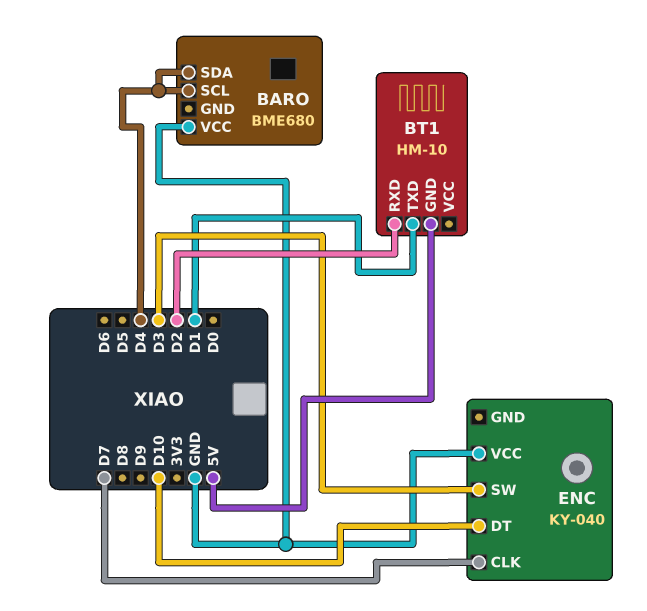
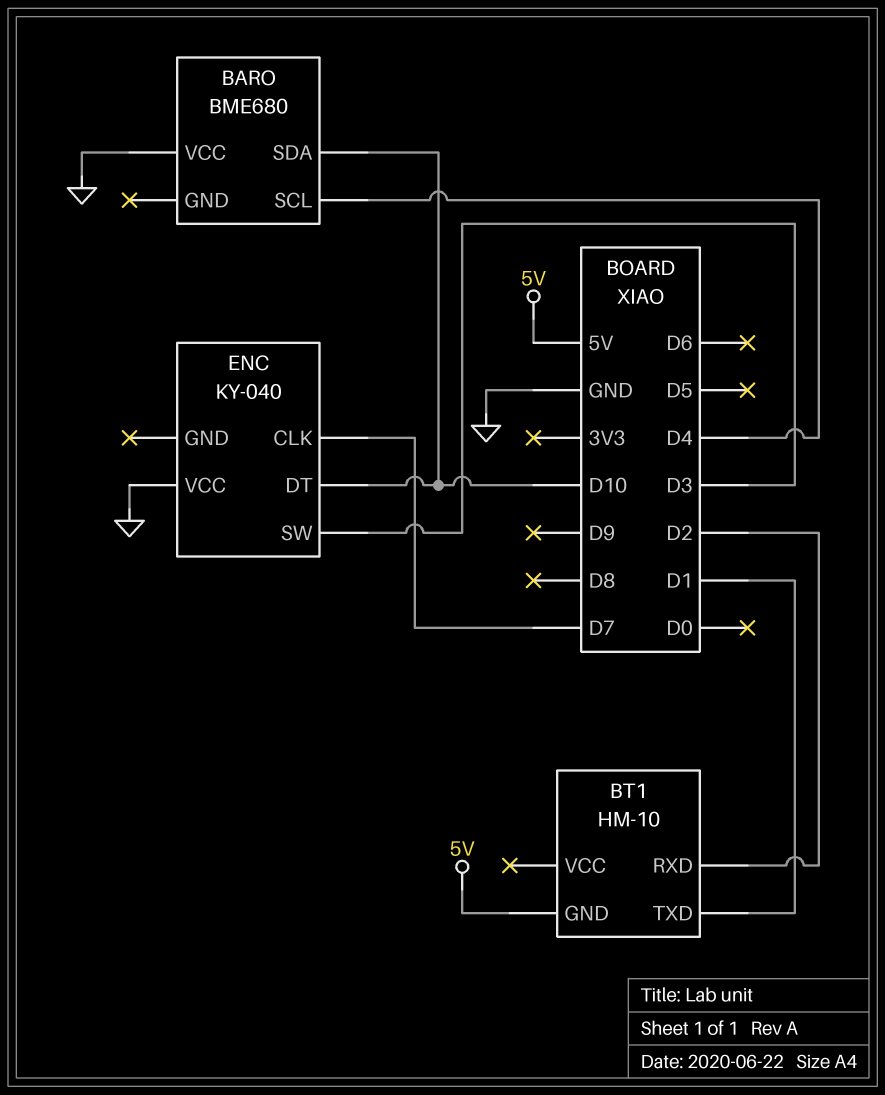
BARO pin SDA: D4 -> D10

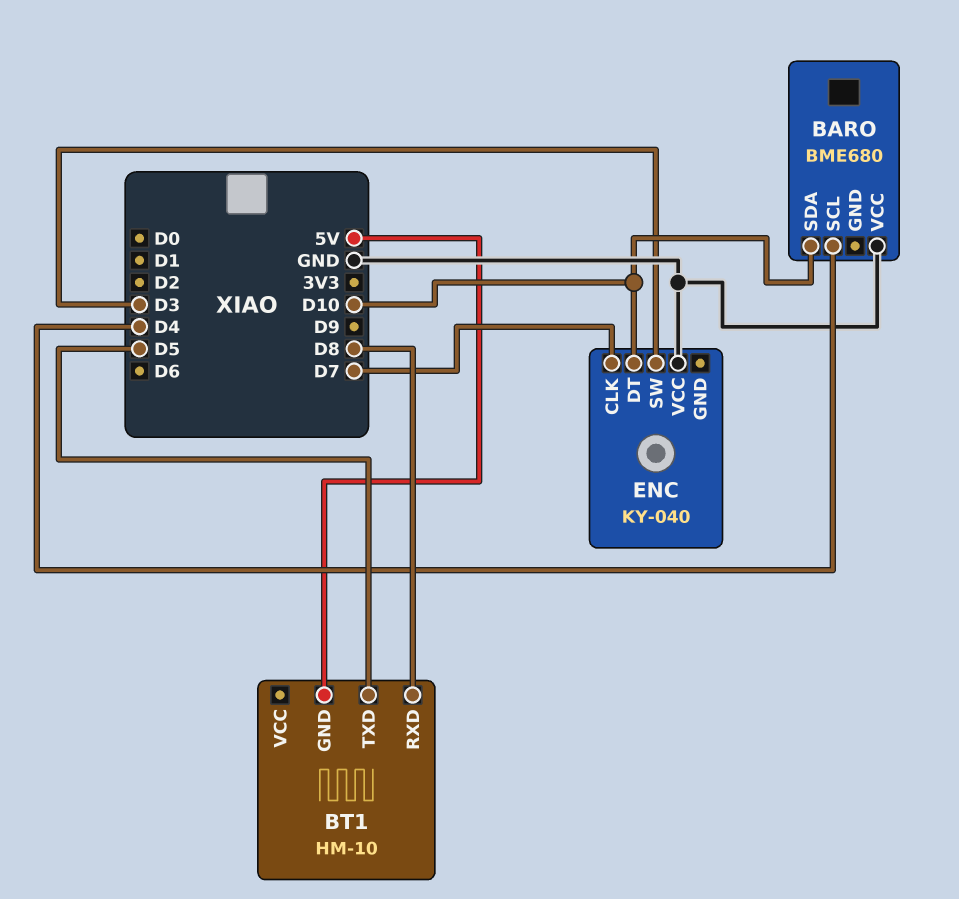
BT1 pin RXD: D2 -> D8
BT1 pin TXD: D1 -> D5

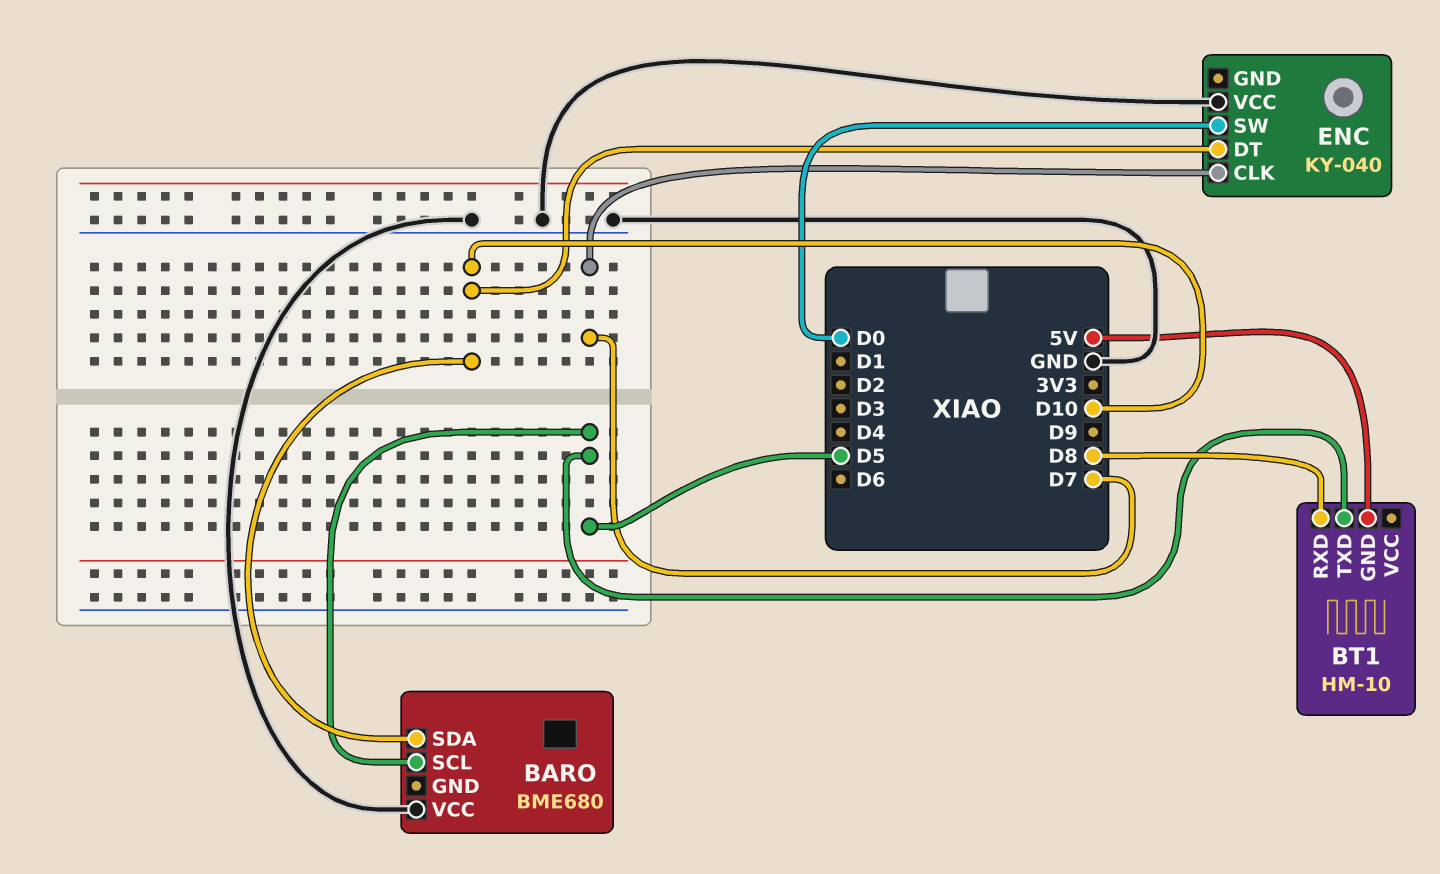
BARO pin SCL: D4 -> D5
ENC pin SW: D3 -> D0

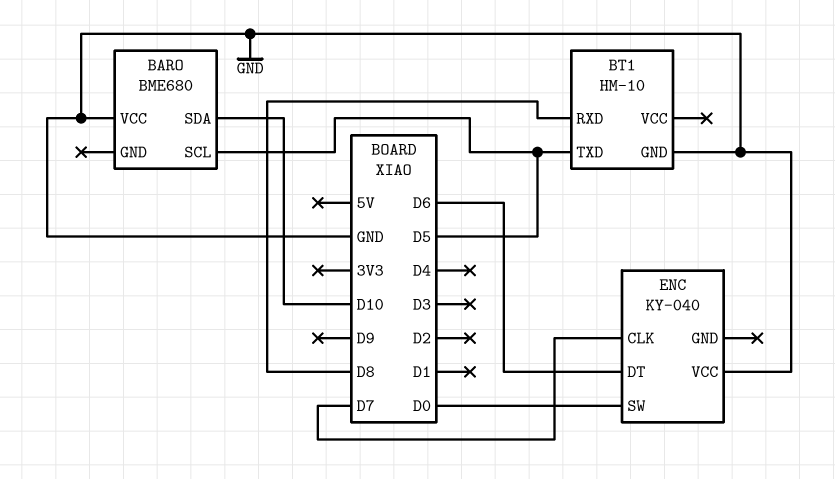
BT1 pin GND: 5V -> GND
ENC pin DT: D10 -> D6

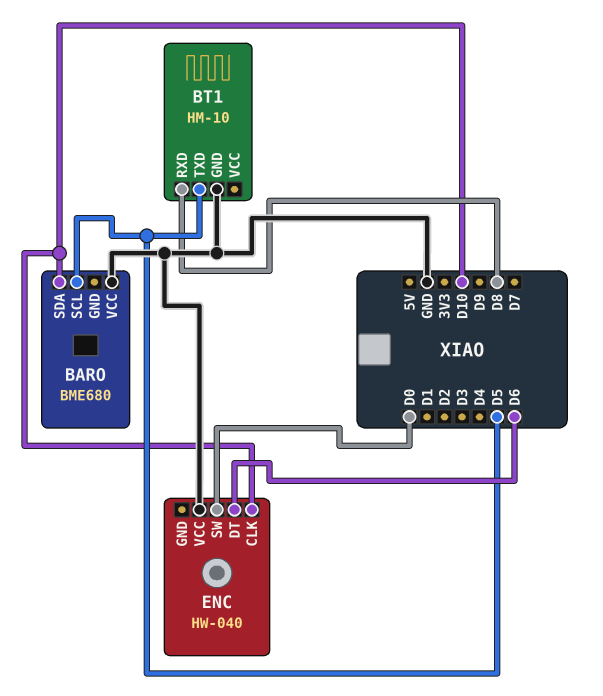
ENC: KY-040 -> HW-040
ENC pin CLK: D7 -> D10

